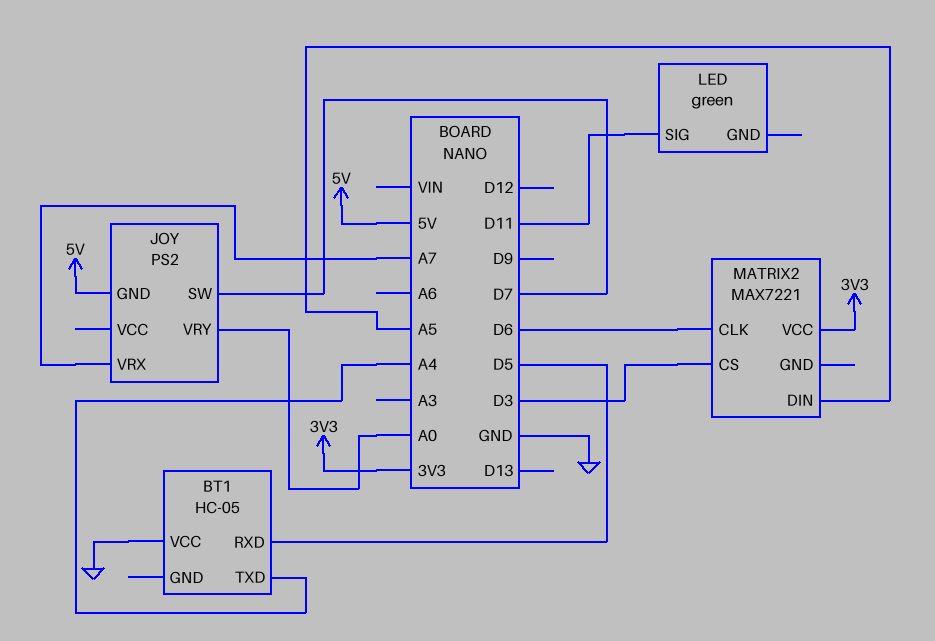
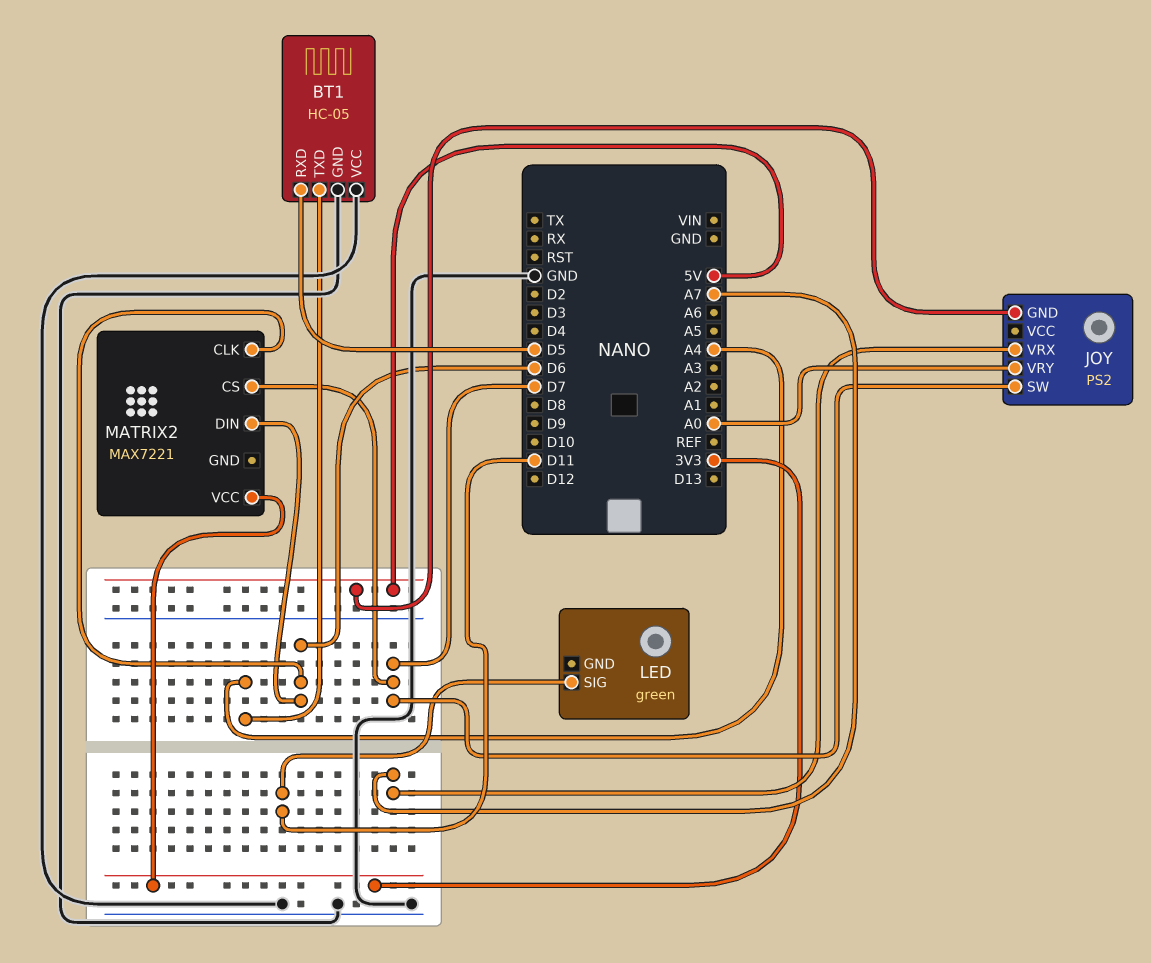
BT1 pin GND: none -> GND
MATRIX2 pin CS: D3 -> D7
MATRIX2 pin DIN: A5 -> D6

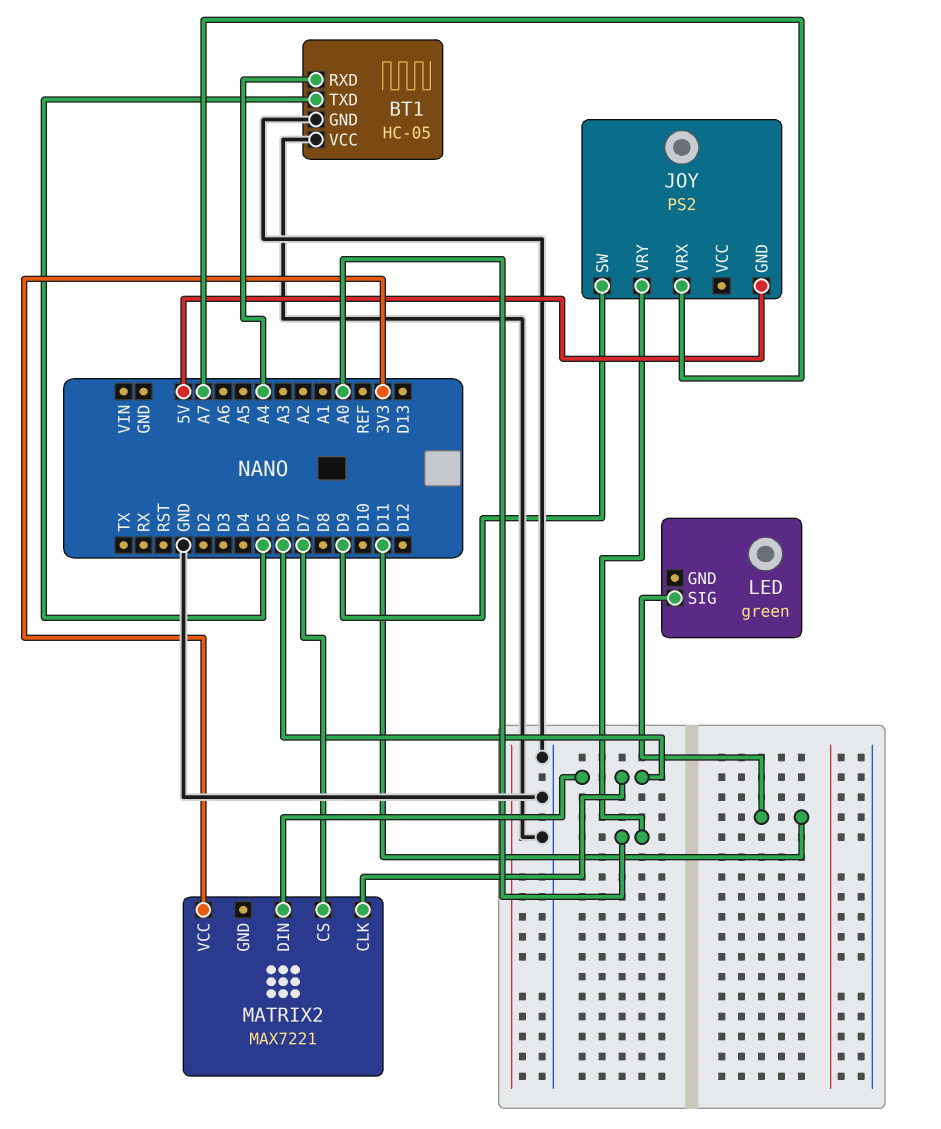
BT1 pin RXD: D5 -> A4
BT1 pin TXD: A4 -> D5
JOY pin SW: D7 -> D9

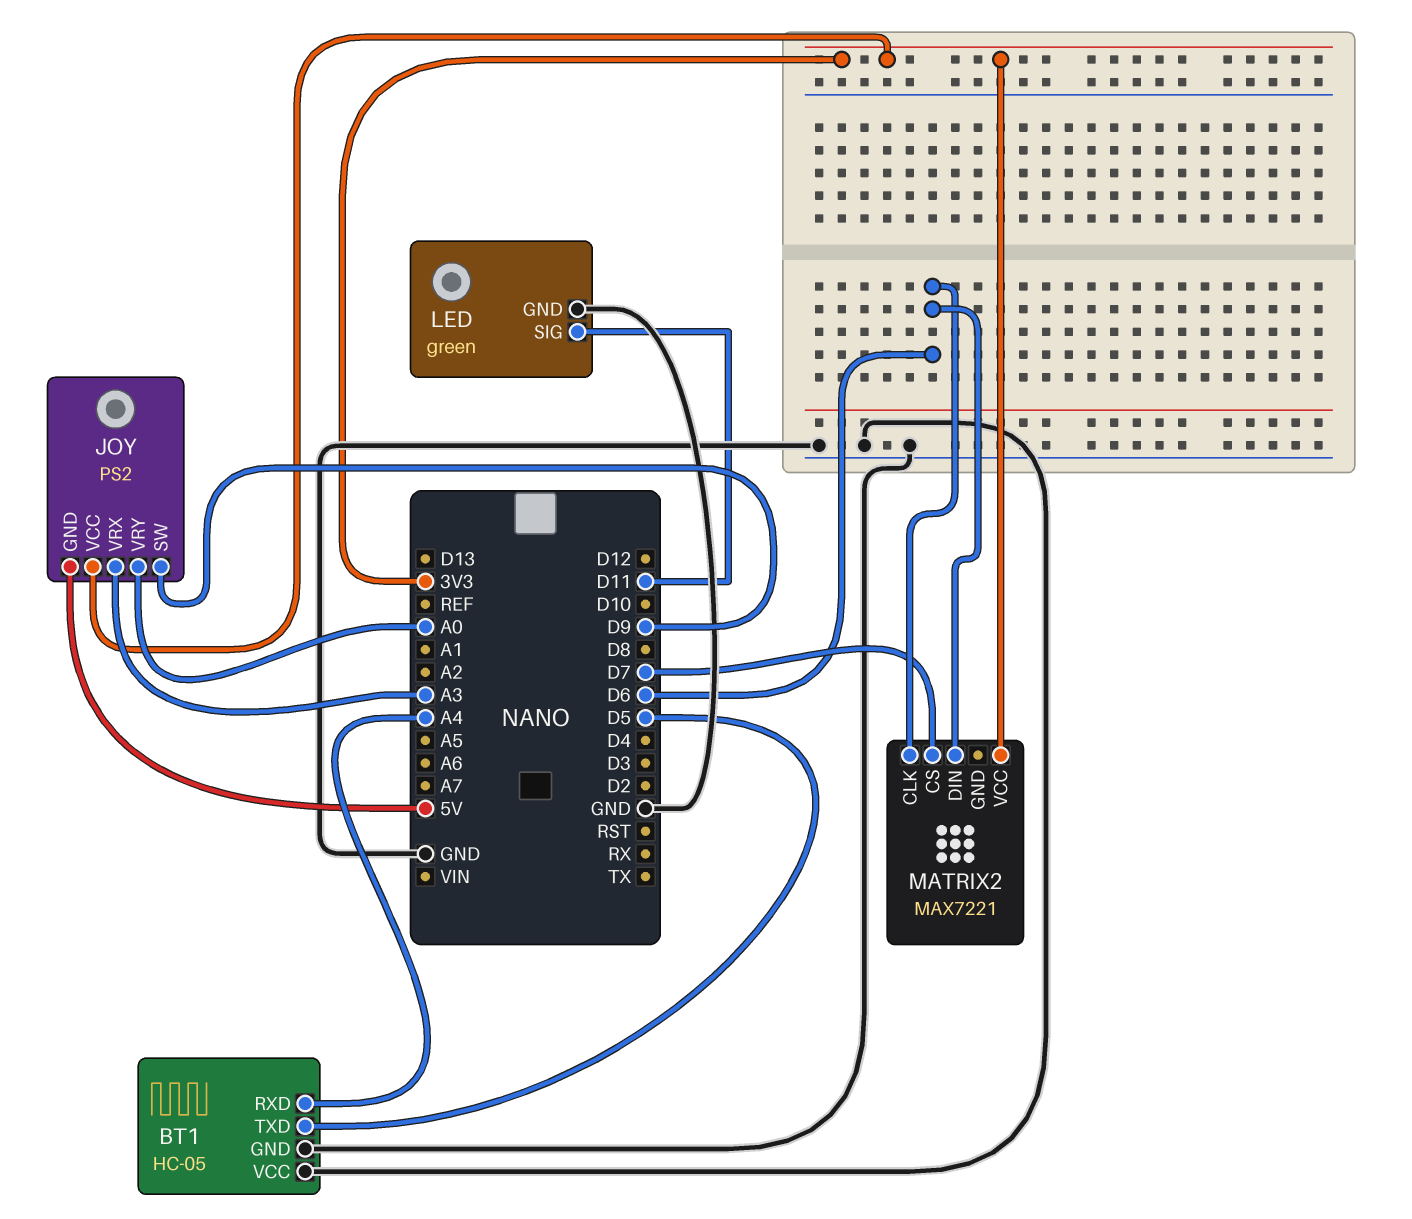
JOY pin VCC: none -> 3V3
JOY pin VRX: A7 -> A3
LED pin GND: none -> GND

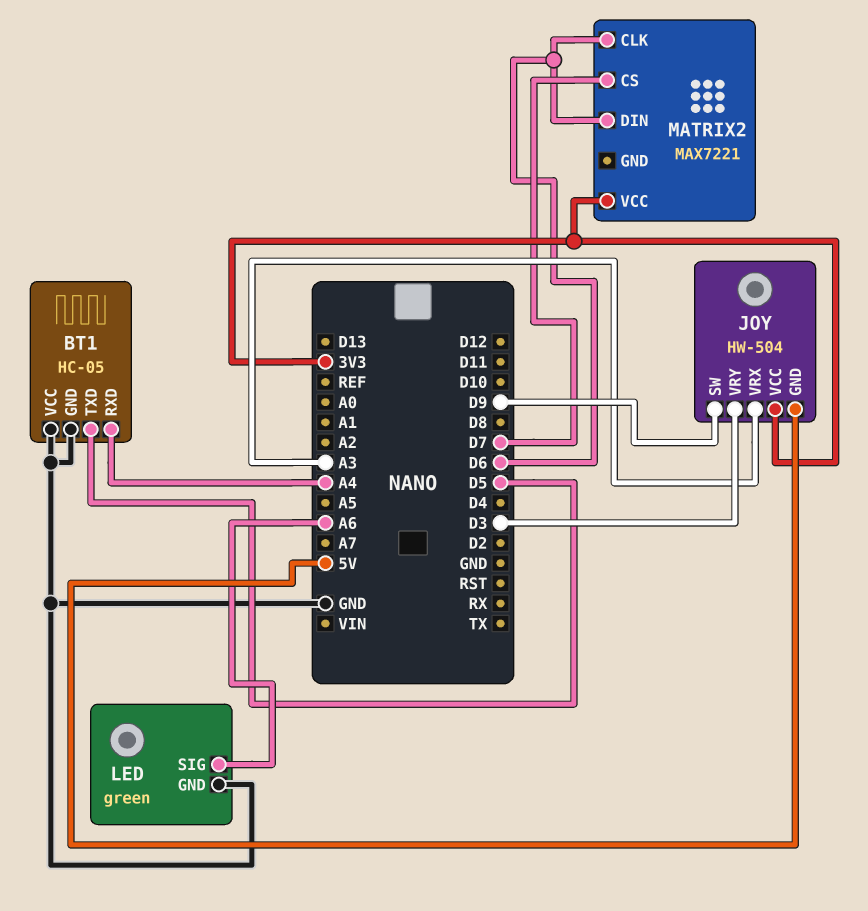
JOY: PS2 -> HW-504
JOY pin VRY: A0 -> D3
LED pin SIG: D11 -> A6

